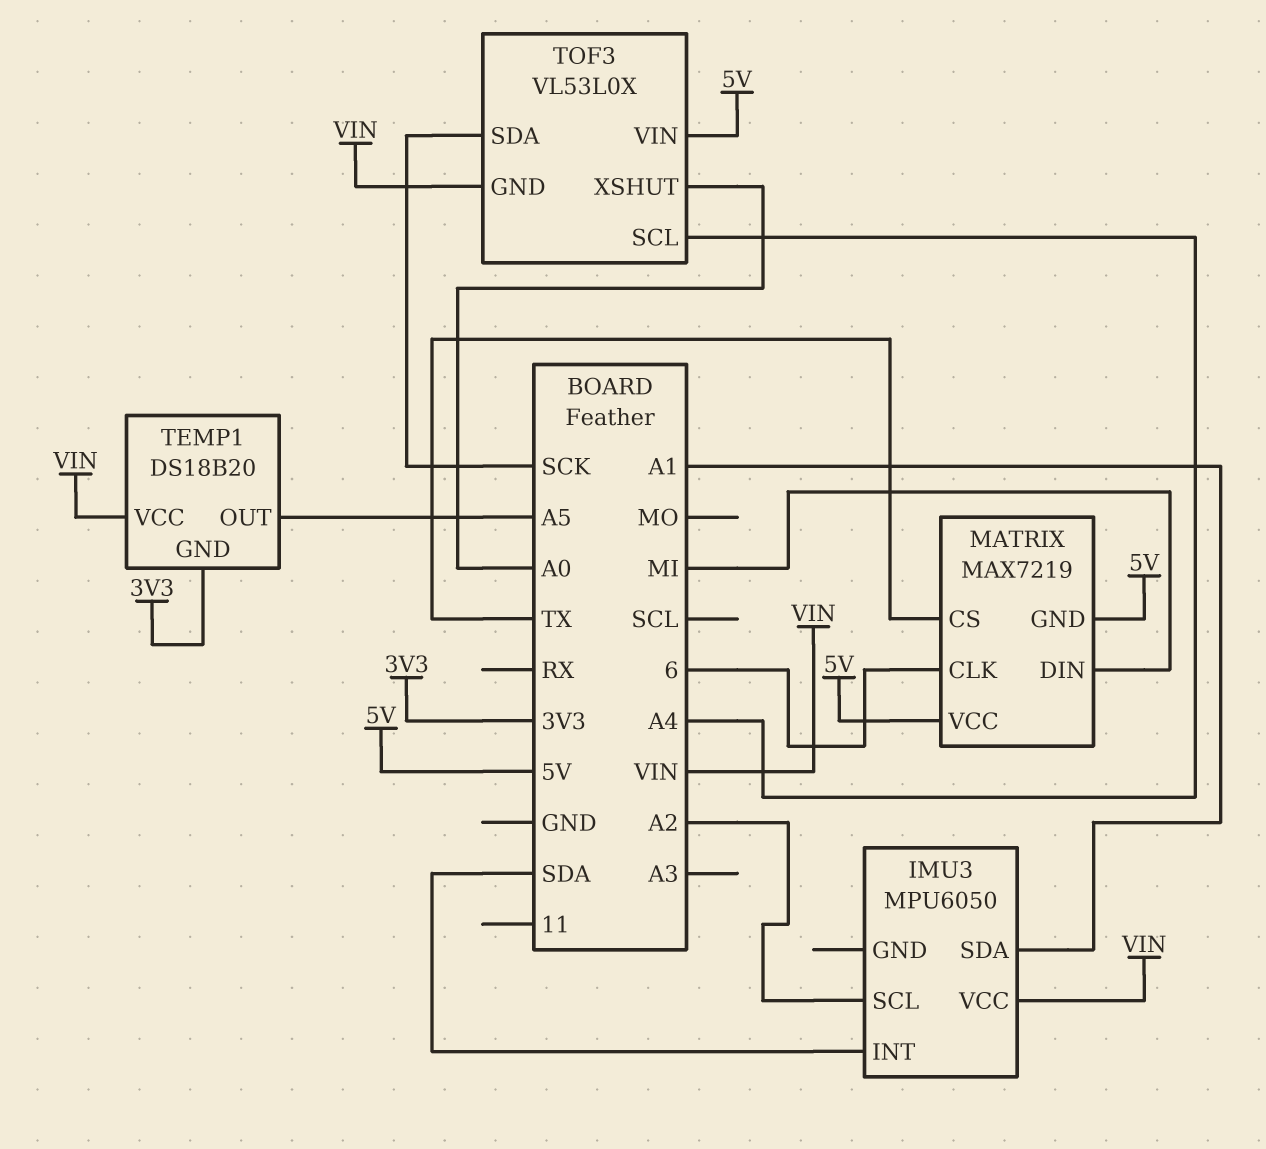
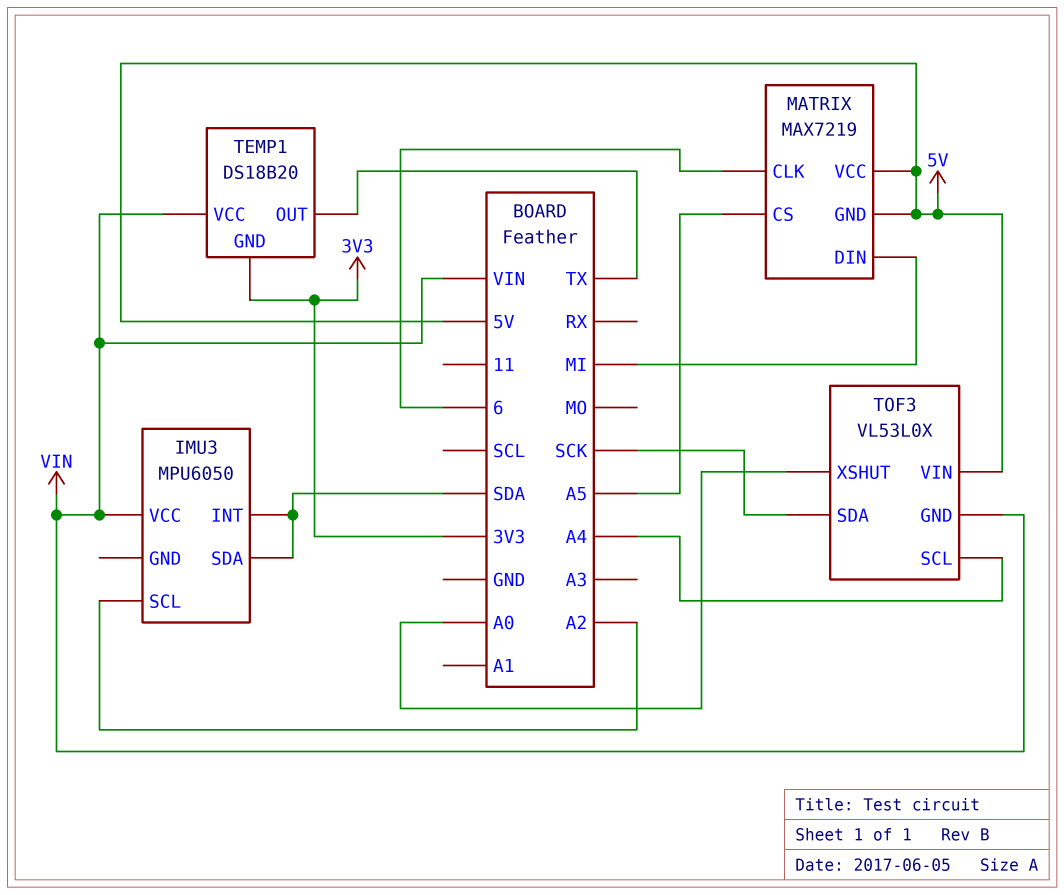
IMU3 pin SDA: A1 -> SDA
MATRIX pin CS: TX -> A5
TEMP1 pin OUT: A5 -> TX

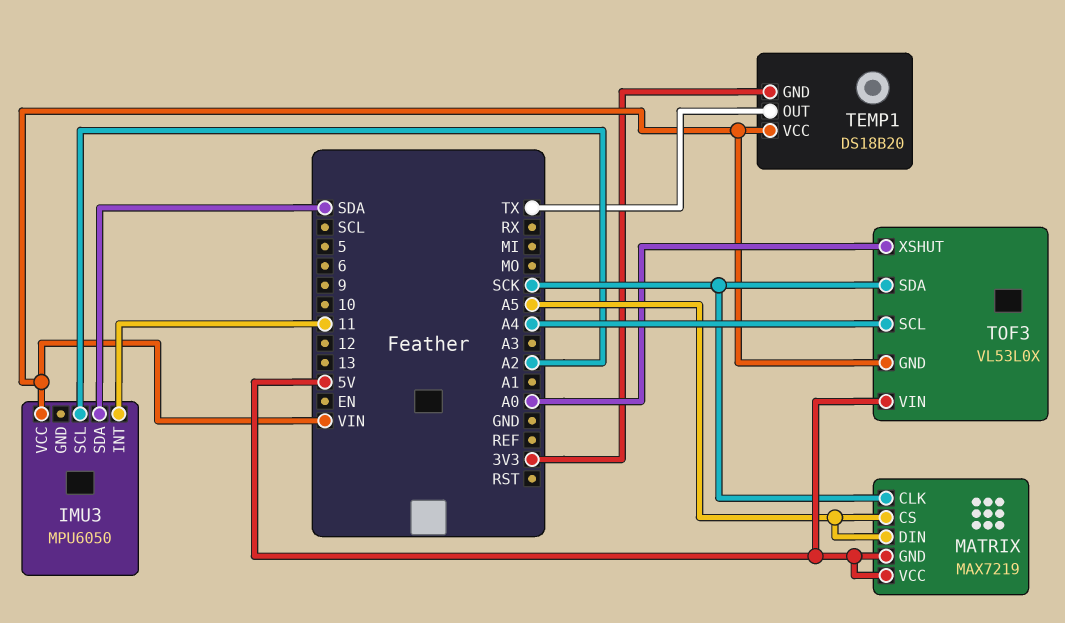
IMU3 pin INT: SDA -> 11
MATRIX pin CLK: 6 -> SCK
MATRIX pin DIN: MI -> A5

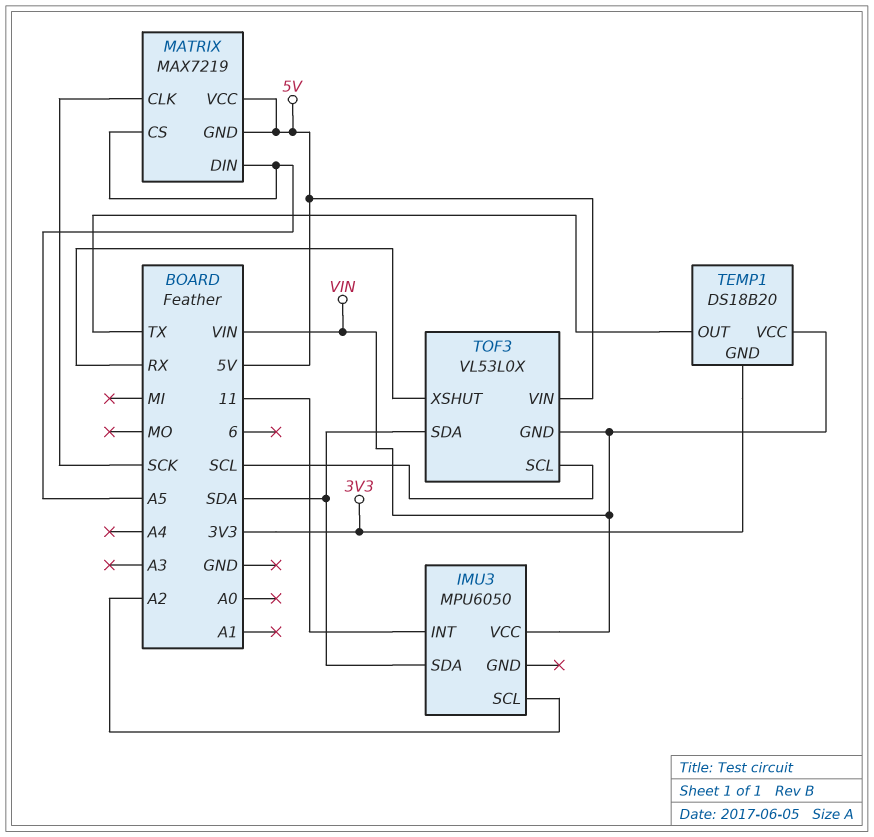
TOF3 pin SCL: A4 -> SCL
TOF3 pin SDA: SCK -> SDA
TOF3 pin XSHUT: A0 -> RX

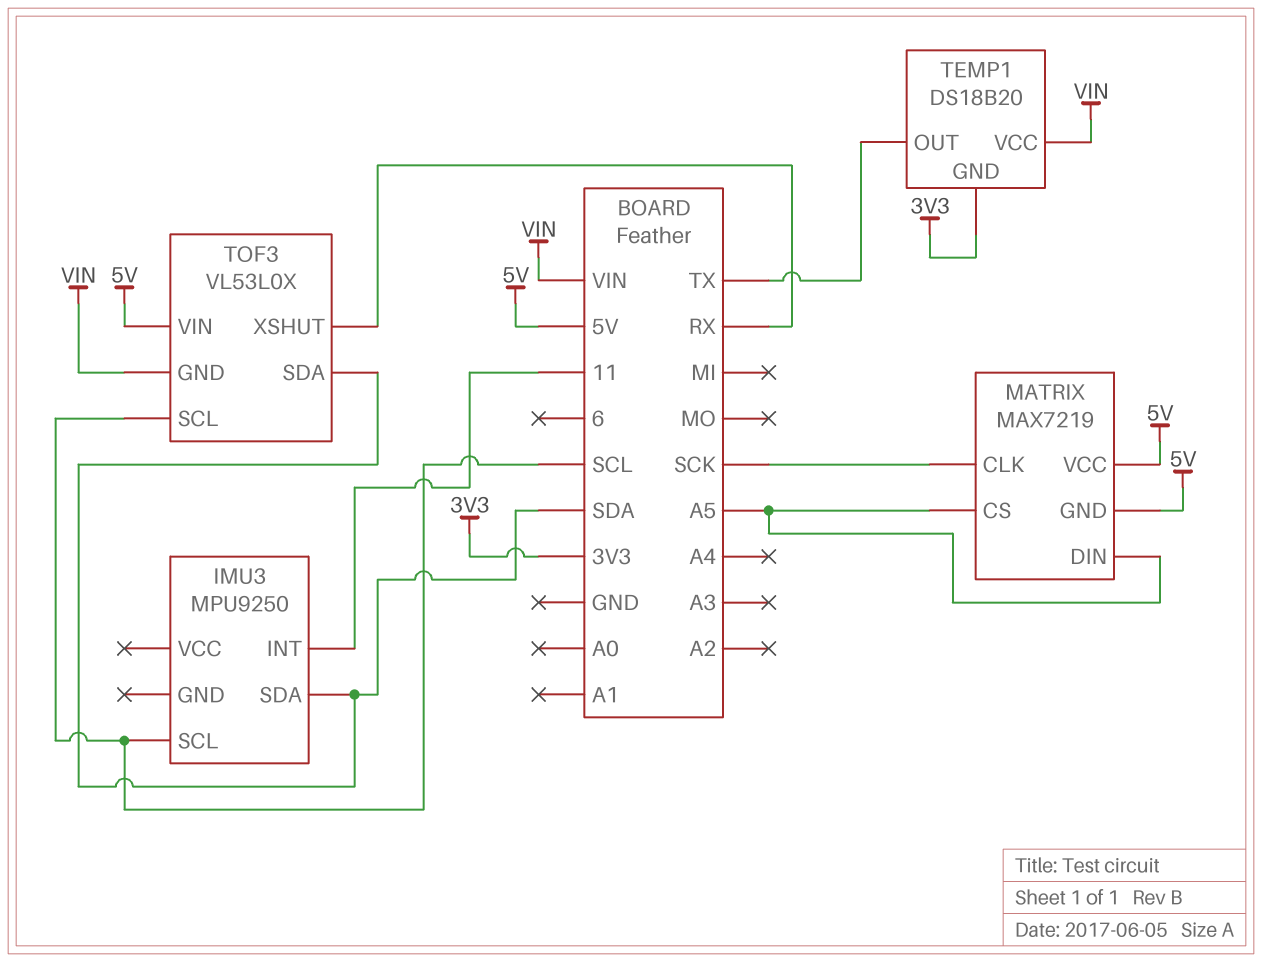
IMU3: MPU6050 -> MPU9250
IMU3 pin SCL: A2 -> SCL
IMU3 pin VCC: VIN -> none

